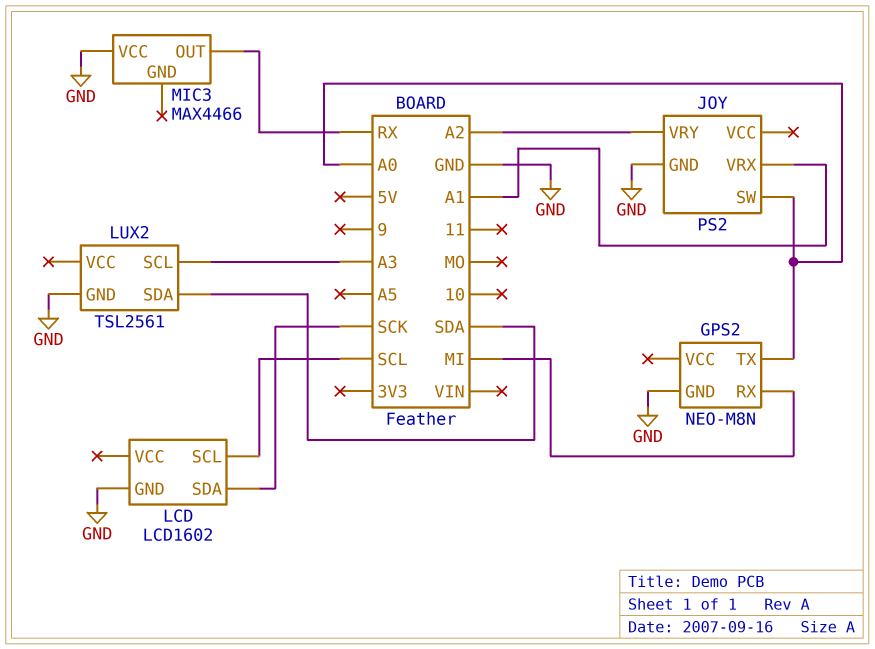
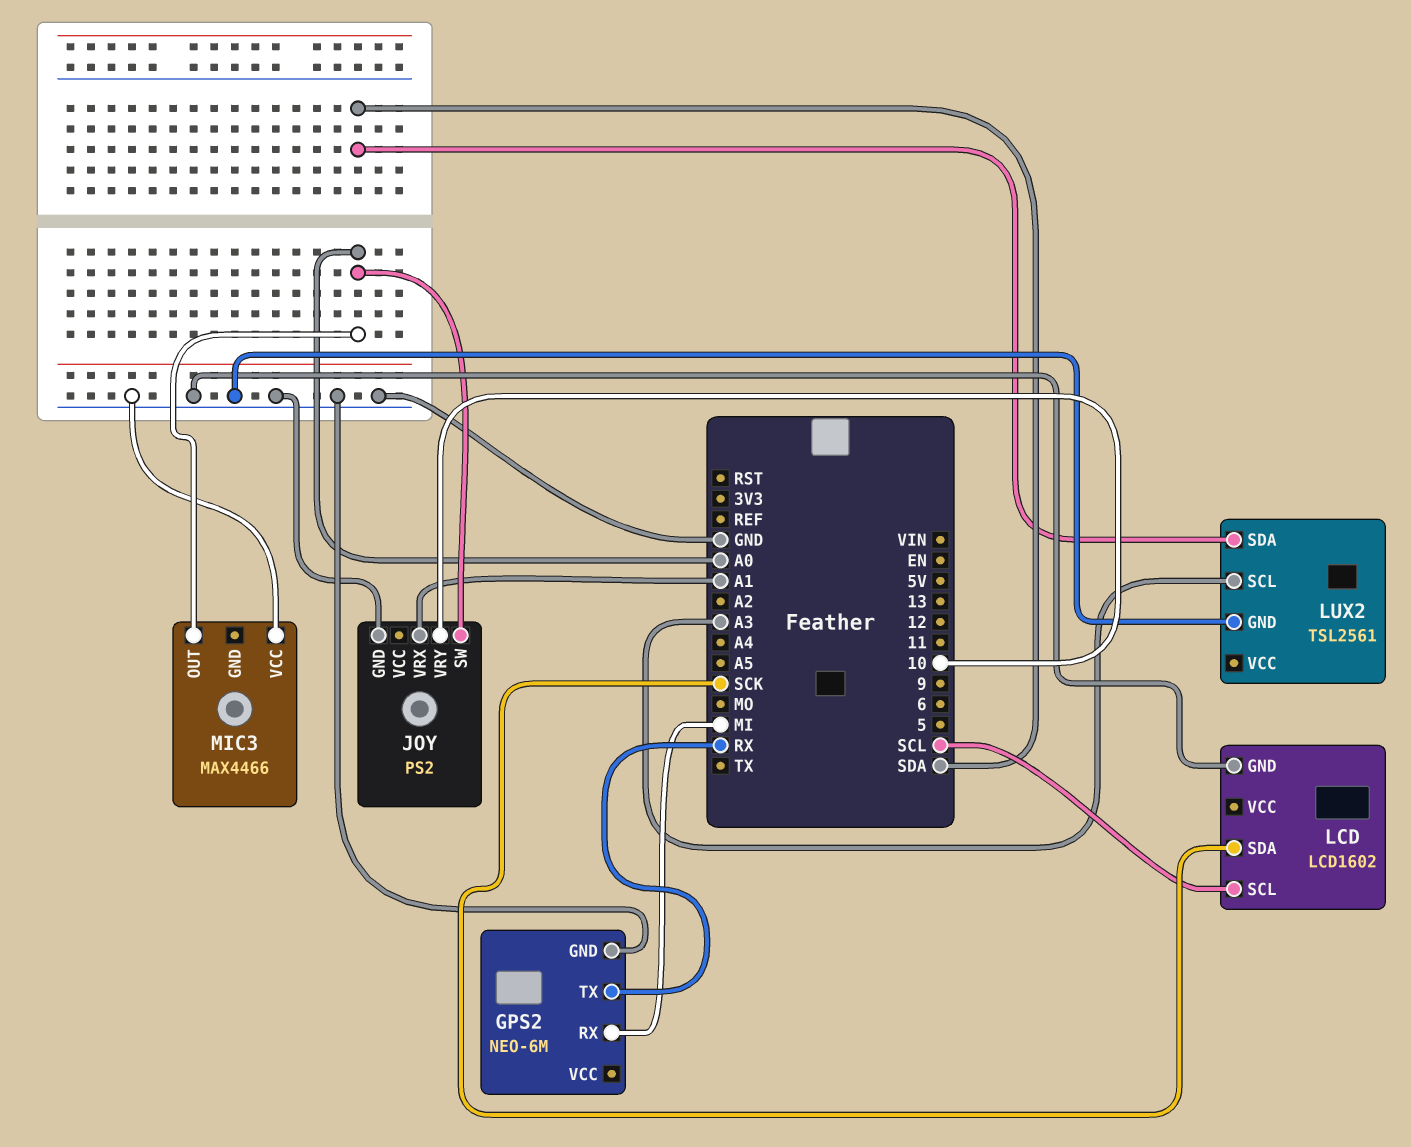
GPS2: NEO-M8N -> NEO-6M
GPS2 pin TX: A0 -> RX
JOY pin VRY: A2 -> 10
MIC3 pin OUT: RX -> A0

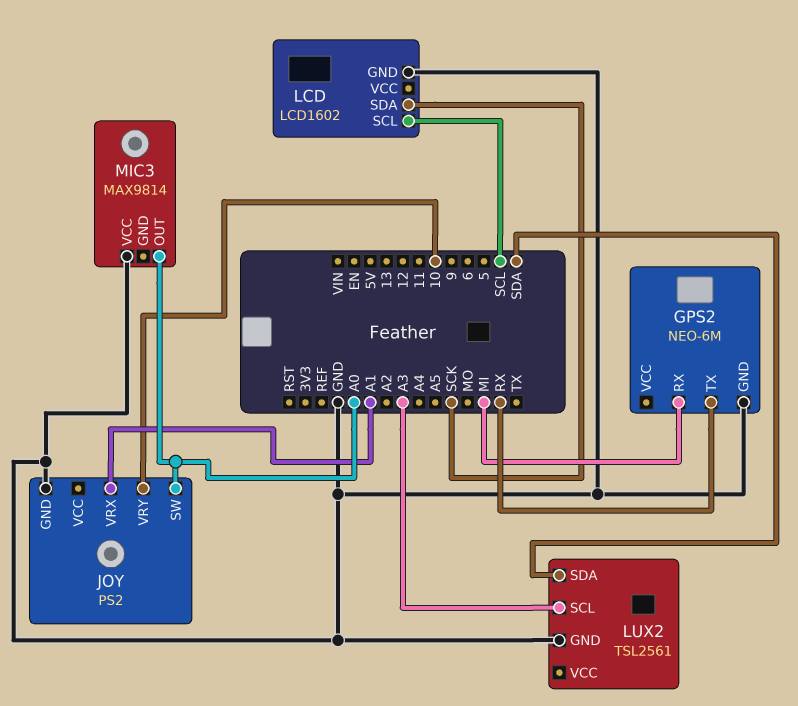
MIC3: MAX4466 -> MAX9814

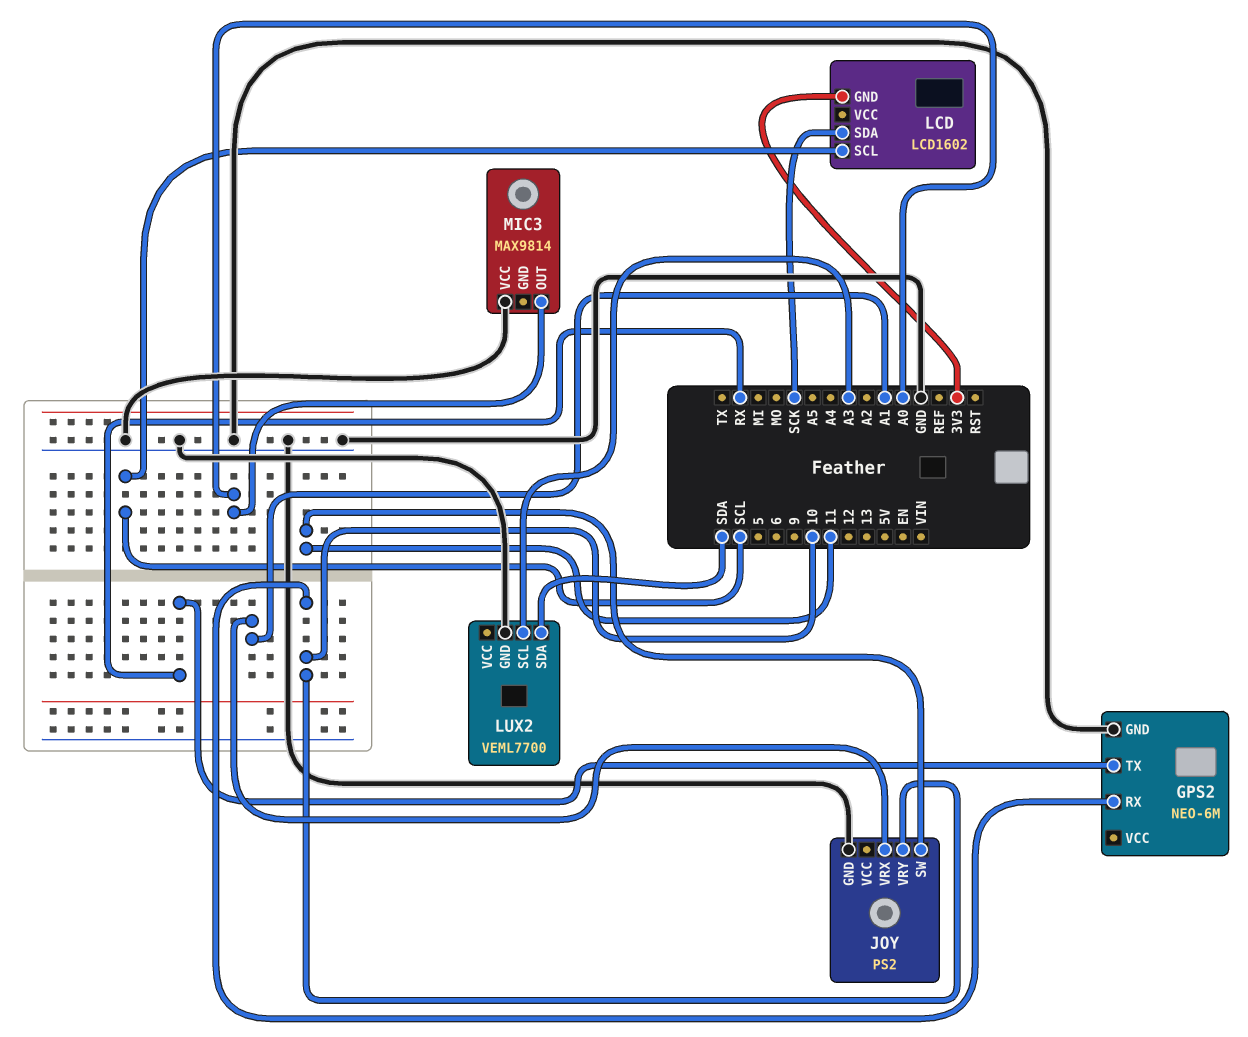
GPS2 pin RX: MI -> 10
JOY pin SW: A0 -> 11
LCD pin GND: GND -> 3V3
LUX2: TSL2561 -> VEML7700

